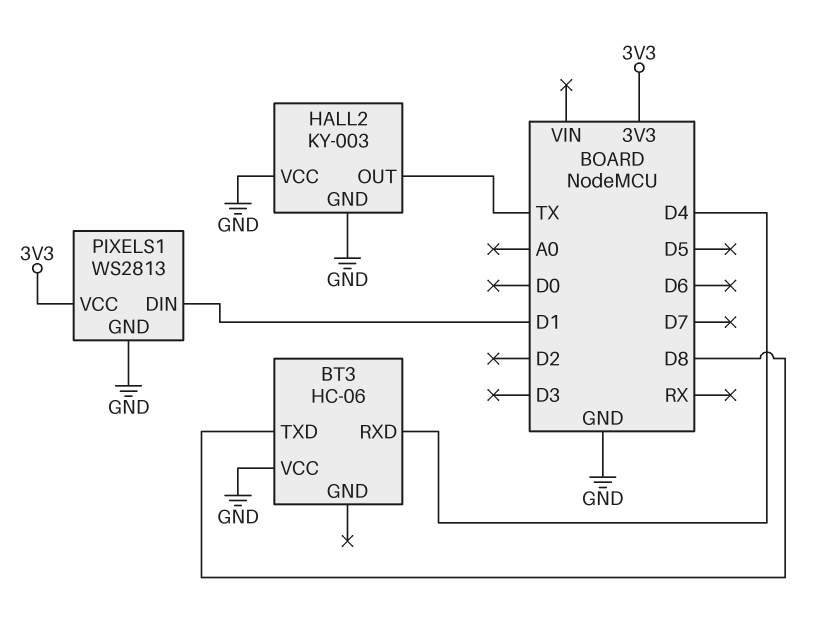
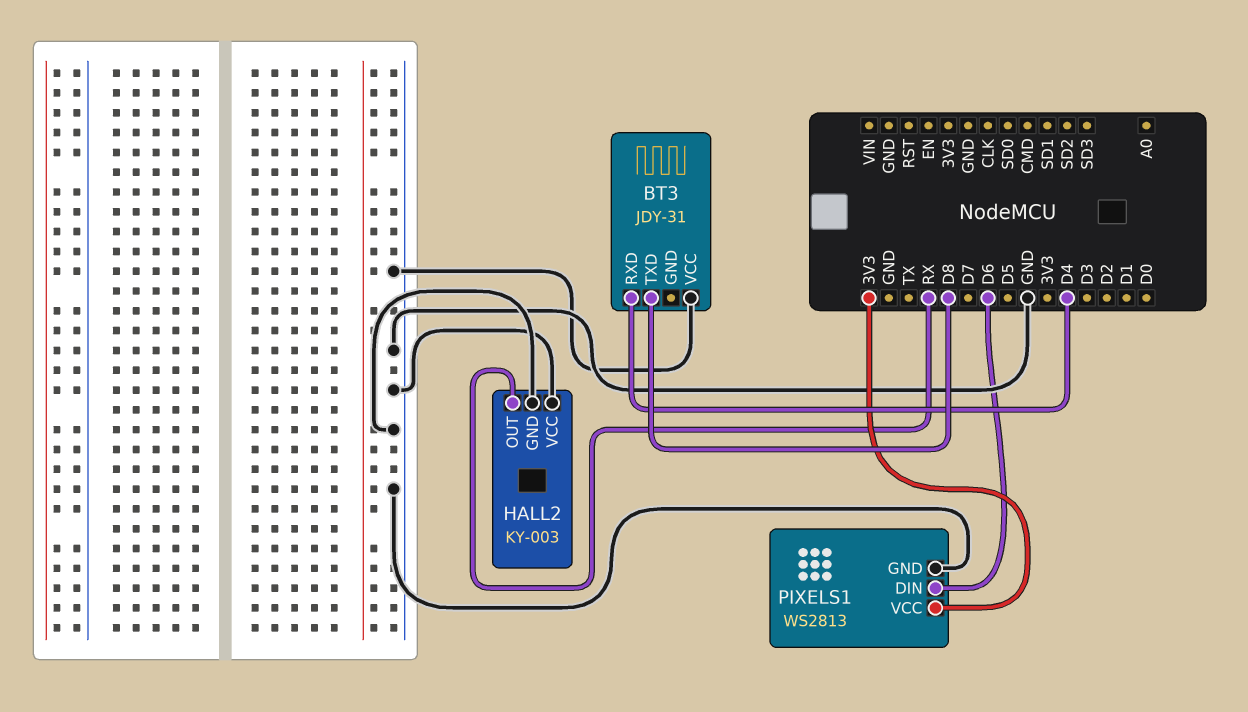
BT3: HC-06 -> JDY-31
HALL2 pin OUT: TX -> RX
PIXELS1 pin DIN: D1 -> D6

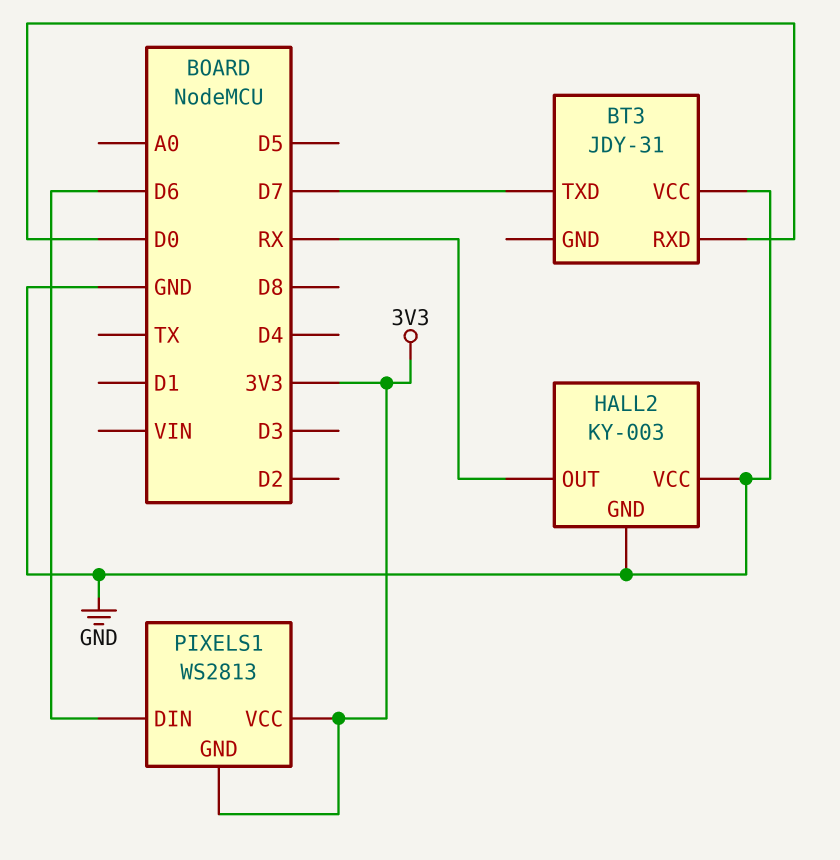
BT3 pin RXD: D4 -> D0
BT3 pin TXD: D8 -> D7
PIXELS1 pin GND: GND -> 3V3

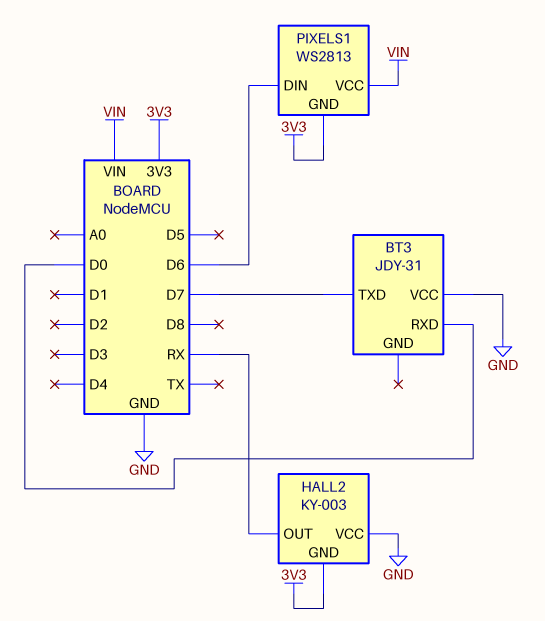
HALL2 pin GND: GND -> 3V3
PIXELS1 pin VCC: 3V3 -> VIN

